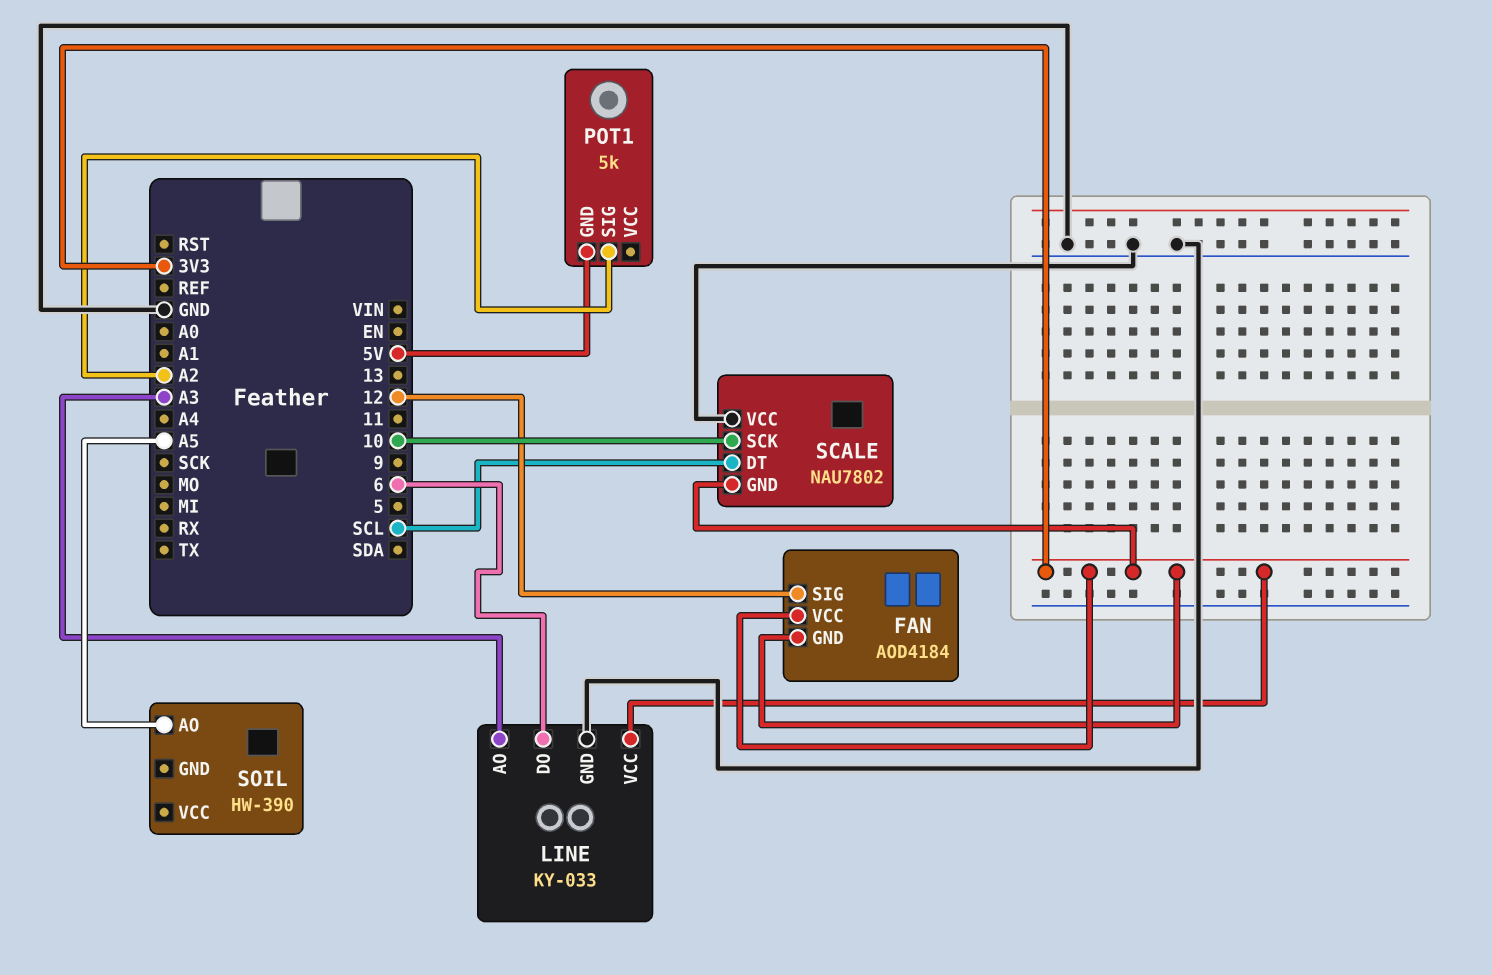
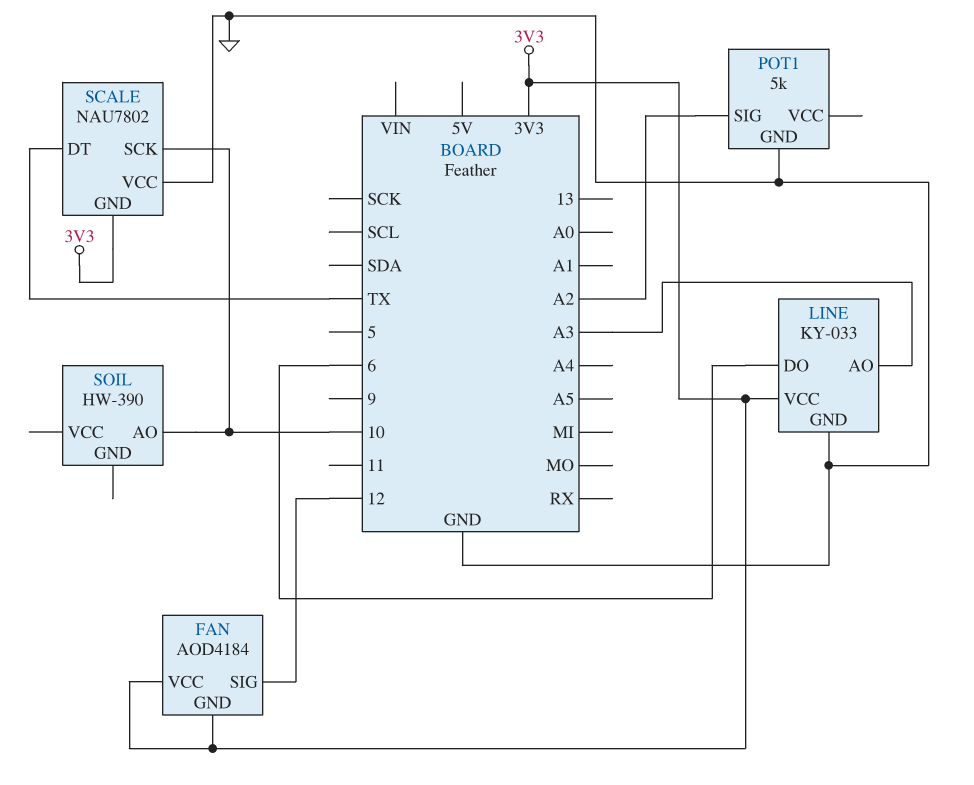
POT1 pin GND: 5V -> GND
SCALE pin DT: SCL -> TX
SOIL pin AO: A5 -> 10

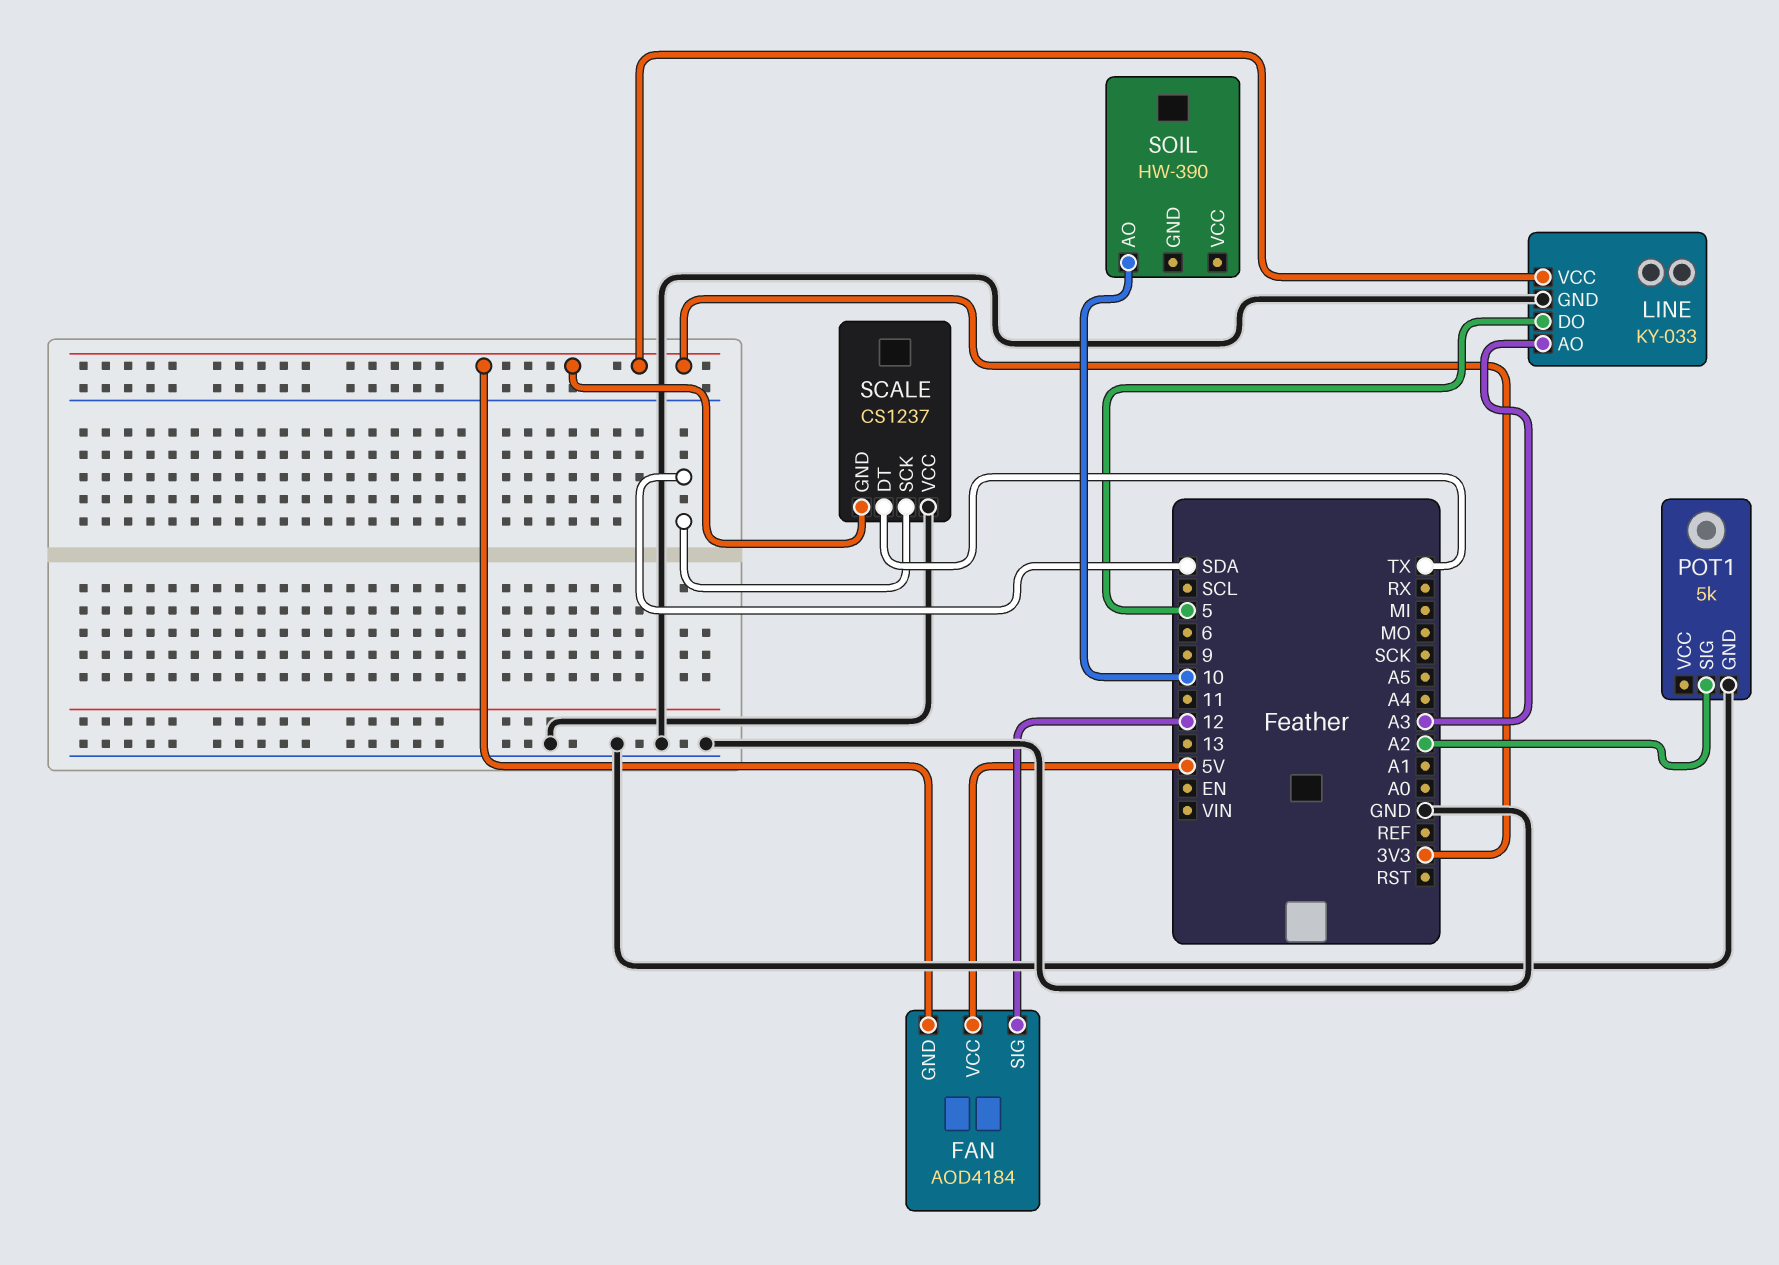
FAN pin VCC: 3V3 -> 5V
LINE pin DO: 6 -> 5
SCALE: NAU7802 -> CS1237
SCALE pin SCK: 10 -> SDA

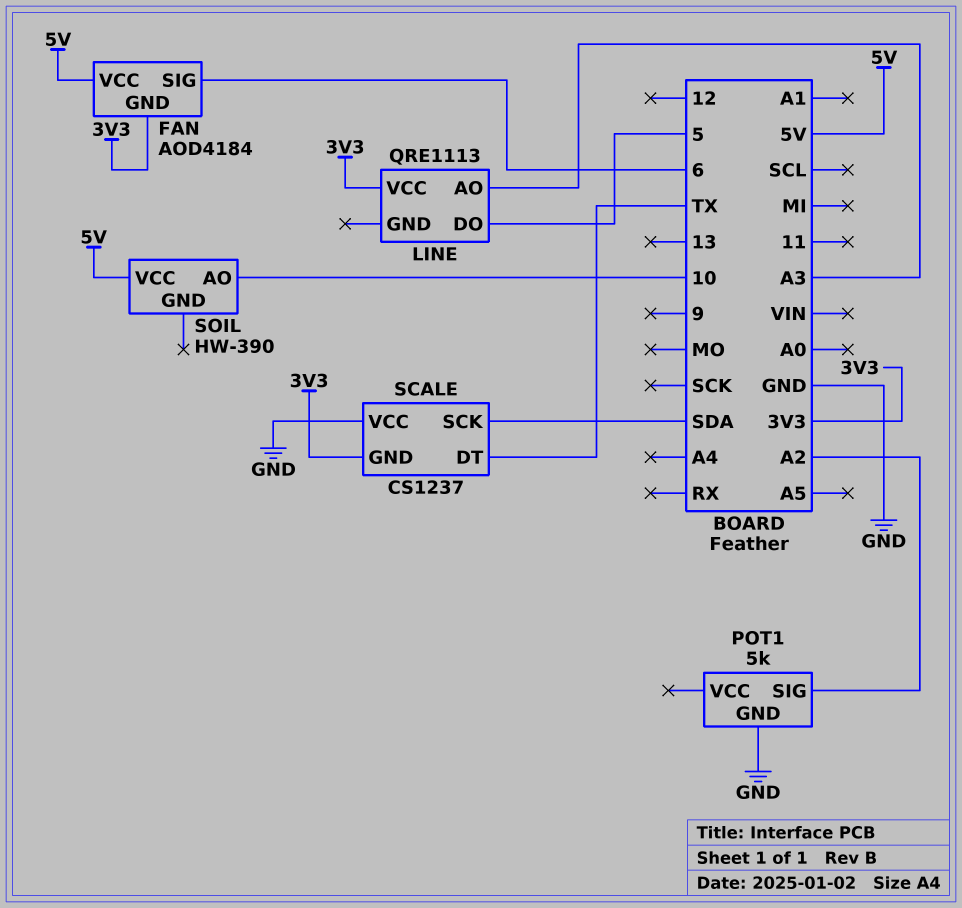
FAN pin SIG: 12 -> 6
LINE: KY-033 -> QRE1113
LINE pin GND: GND -> none
SOIL pin VCC: none -> 5V

